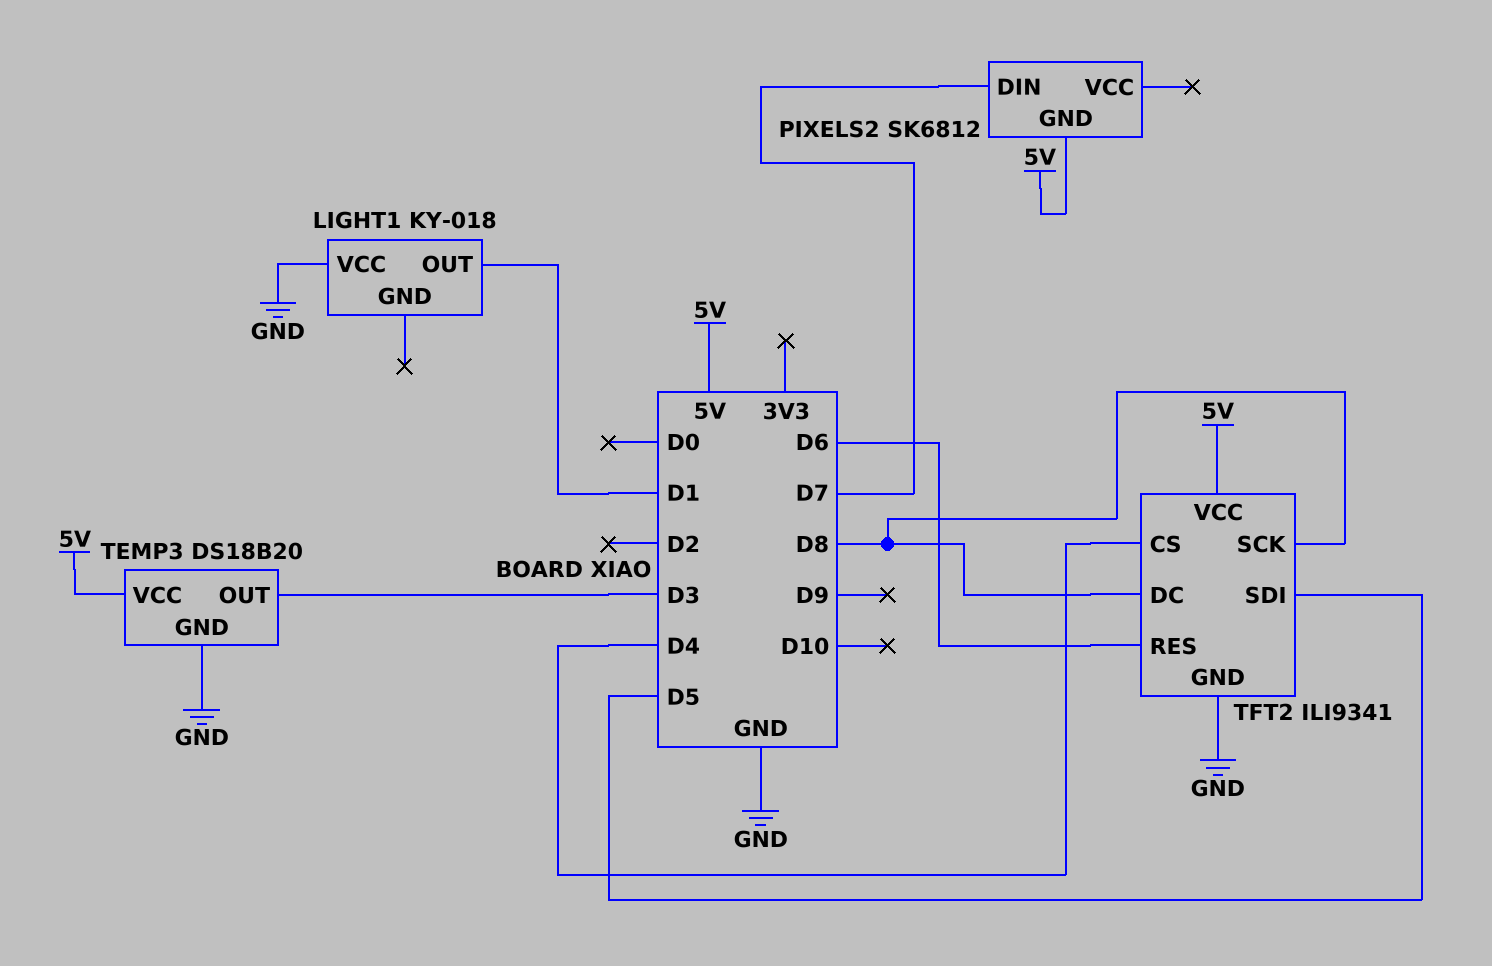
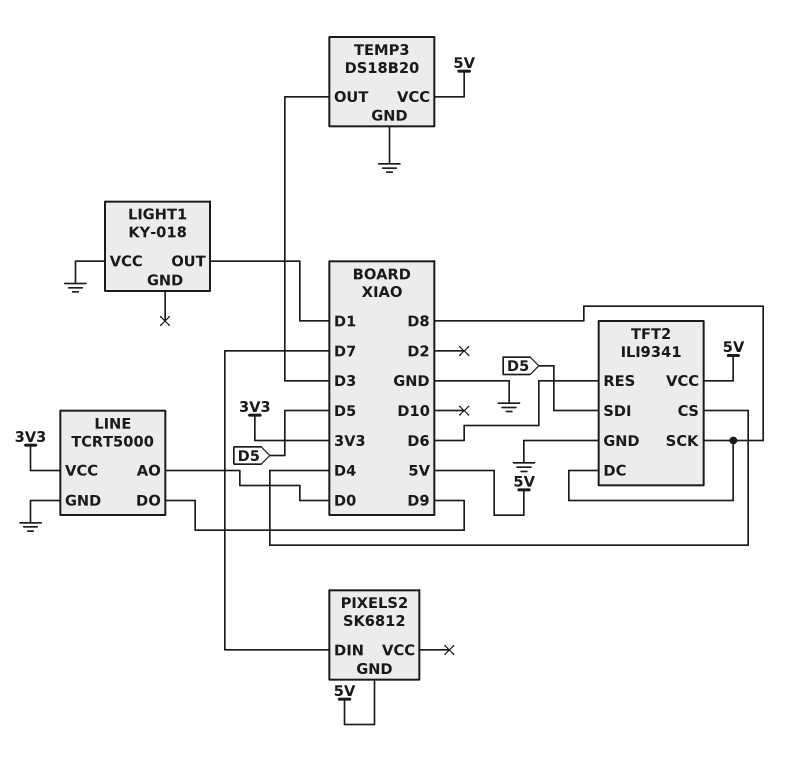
LINE: none -> TCRT5000
LINE pin AO: none -> D0
LINE pin DO: none -> D9
LINE pin GND: none -> GND
LINE pin VCC: none -> 3V3

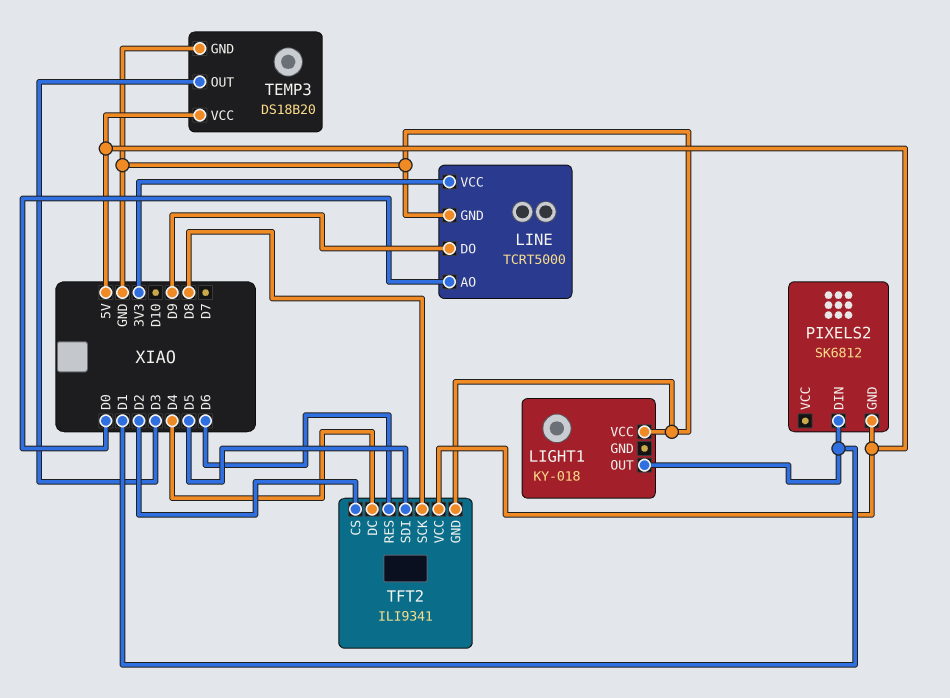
PIXELS2 pin DIN: D7 -> D1
TFT2 pin CS: D4 -> D2
TFT2 pin DC: D8 -> D4

